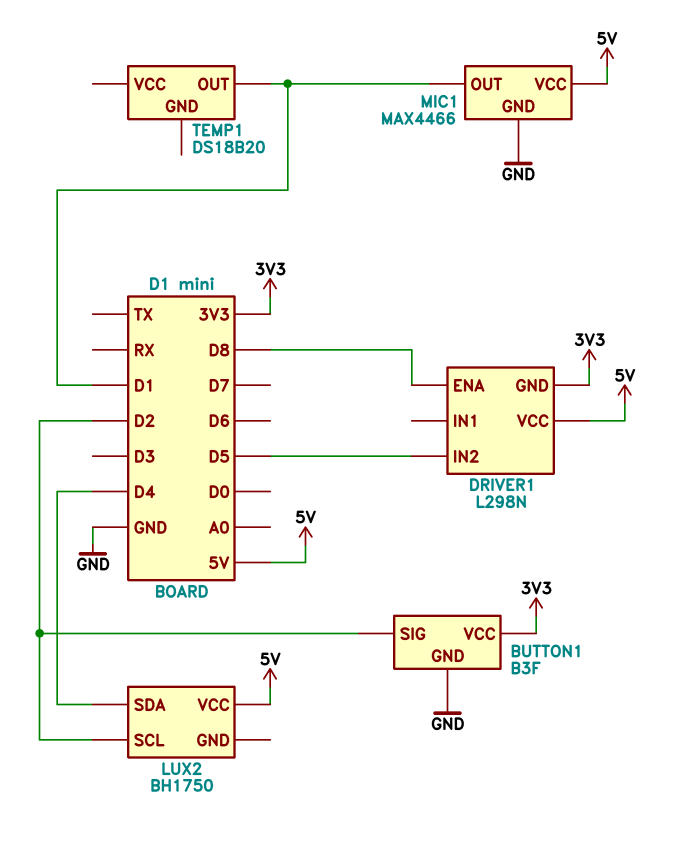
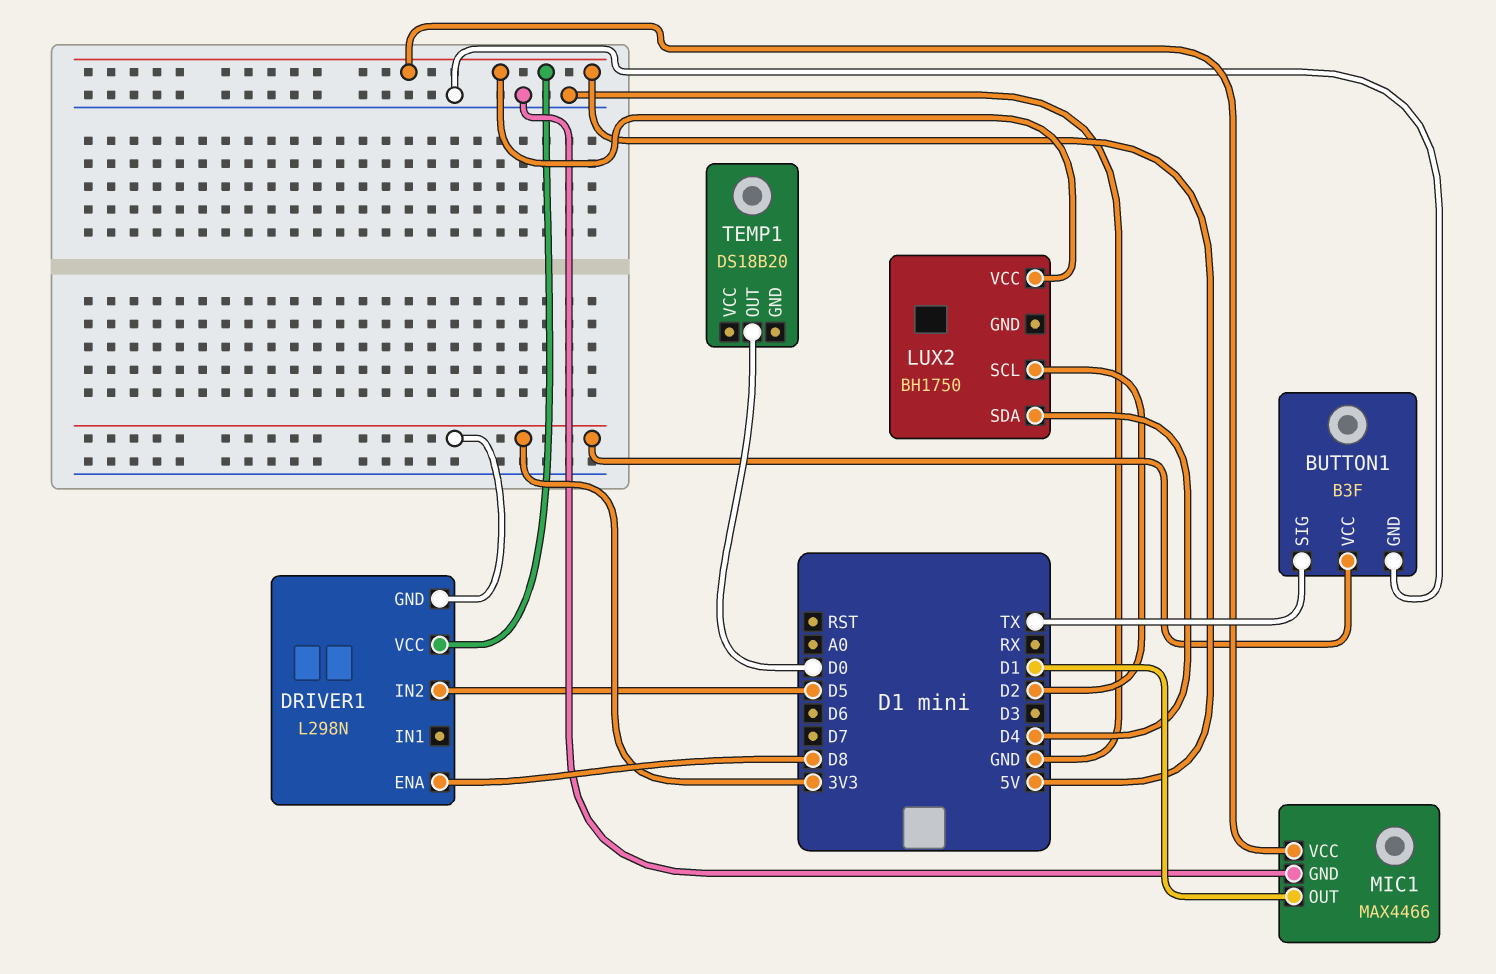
BUTTON1 pin SIG: D2 -> TX
TEMP1 pin OUT: D1 -> D0

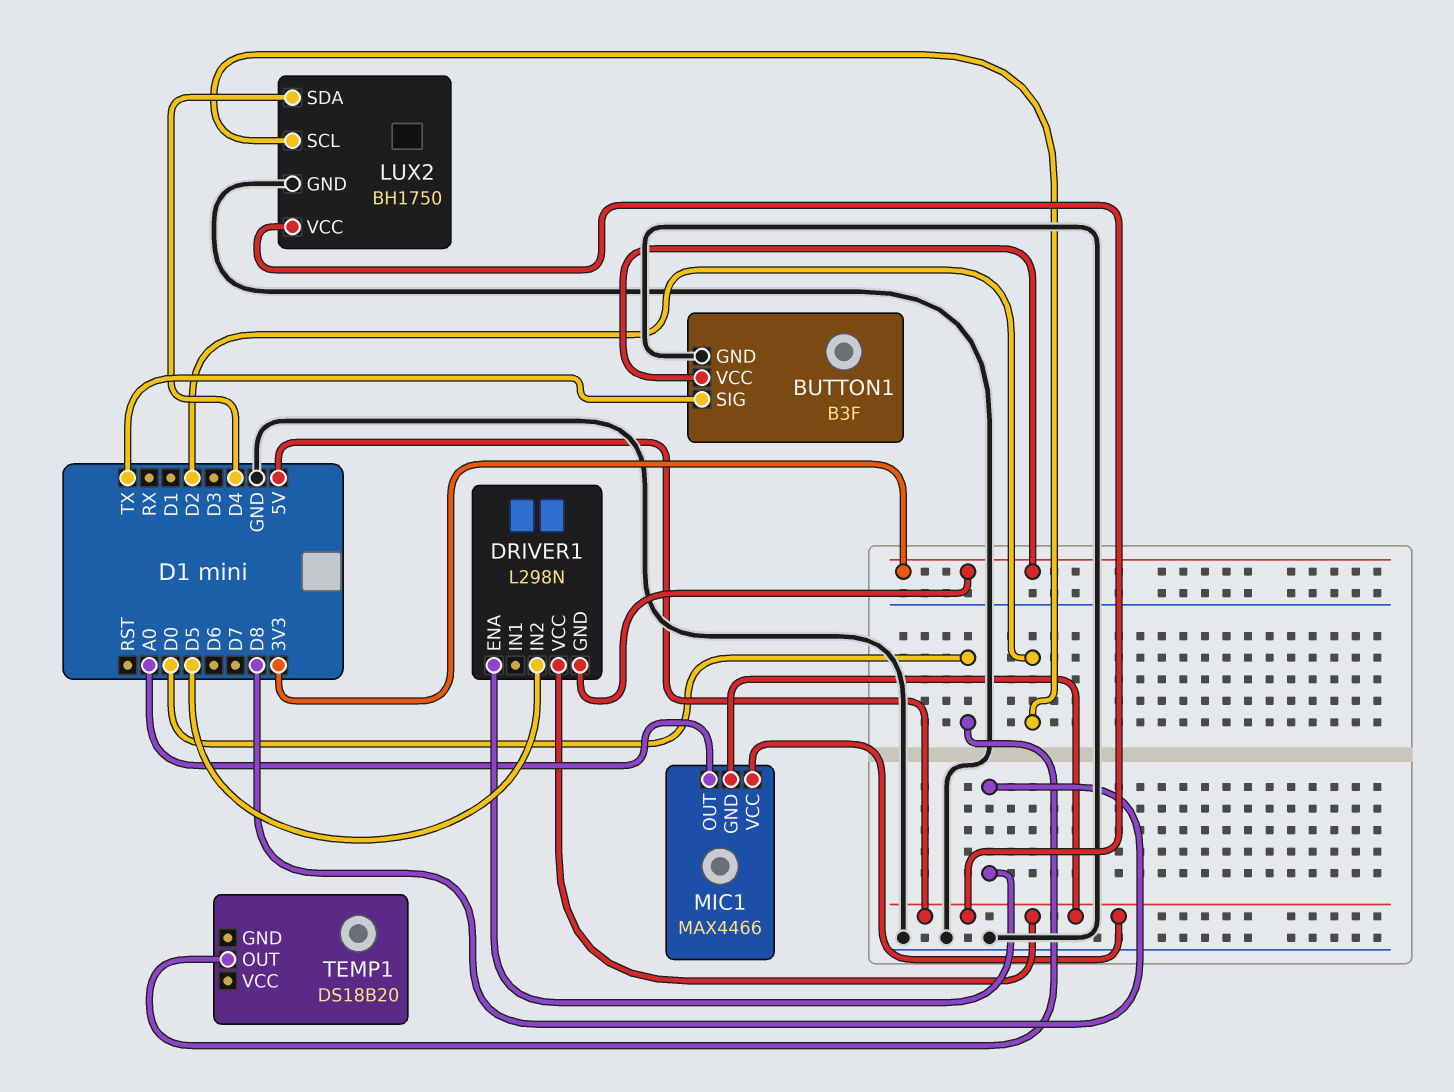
LUX2 pin GND: none -> GND
MIC1 pin GND: GND -> 5V
MIC1 pin OUT: D1 -> A0

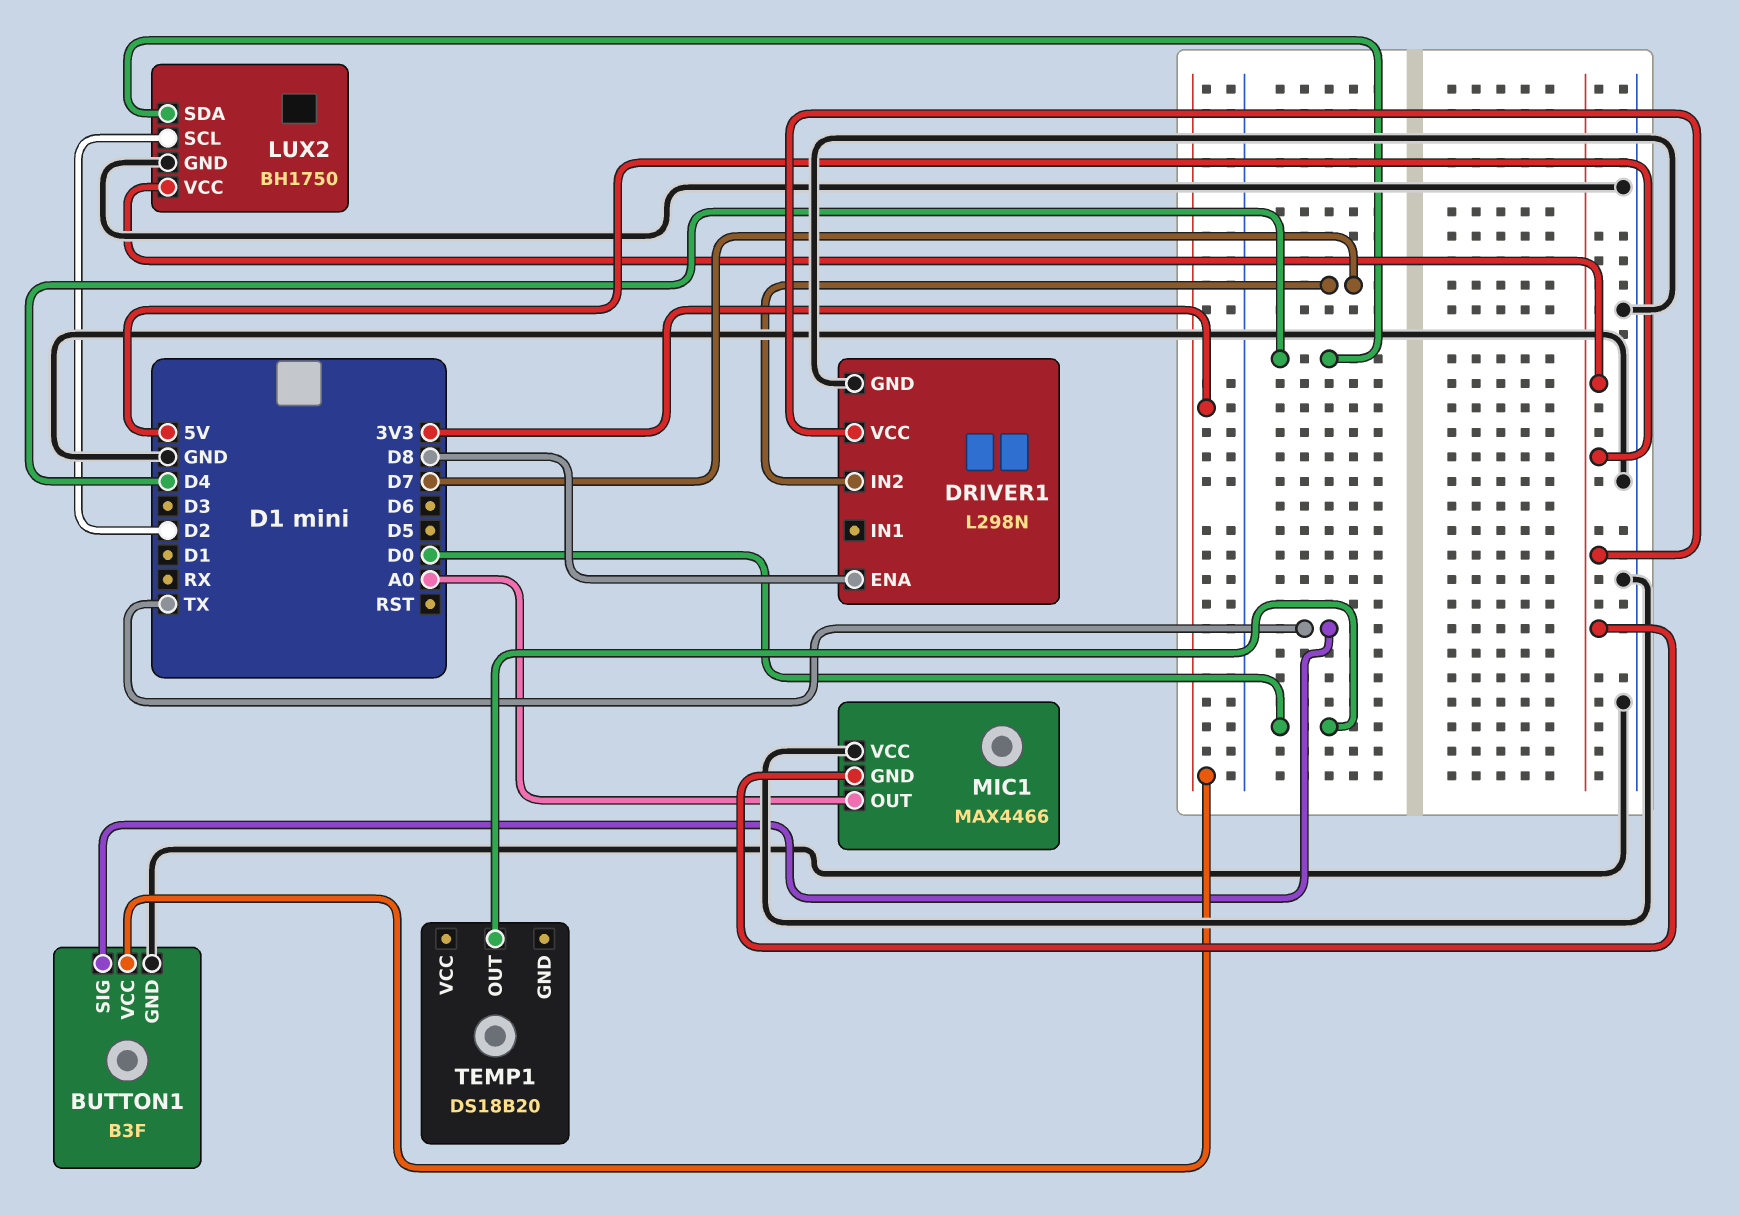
DRIVER1 pin GND: 3V3 -> GND
DRIVER1 pin IN2: D5 -> D7
MIC1 pin VCC: 5V -> GND

